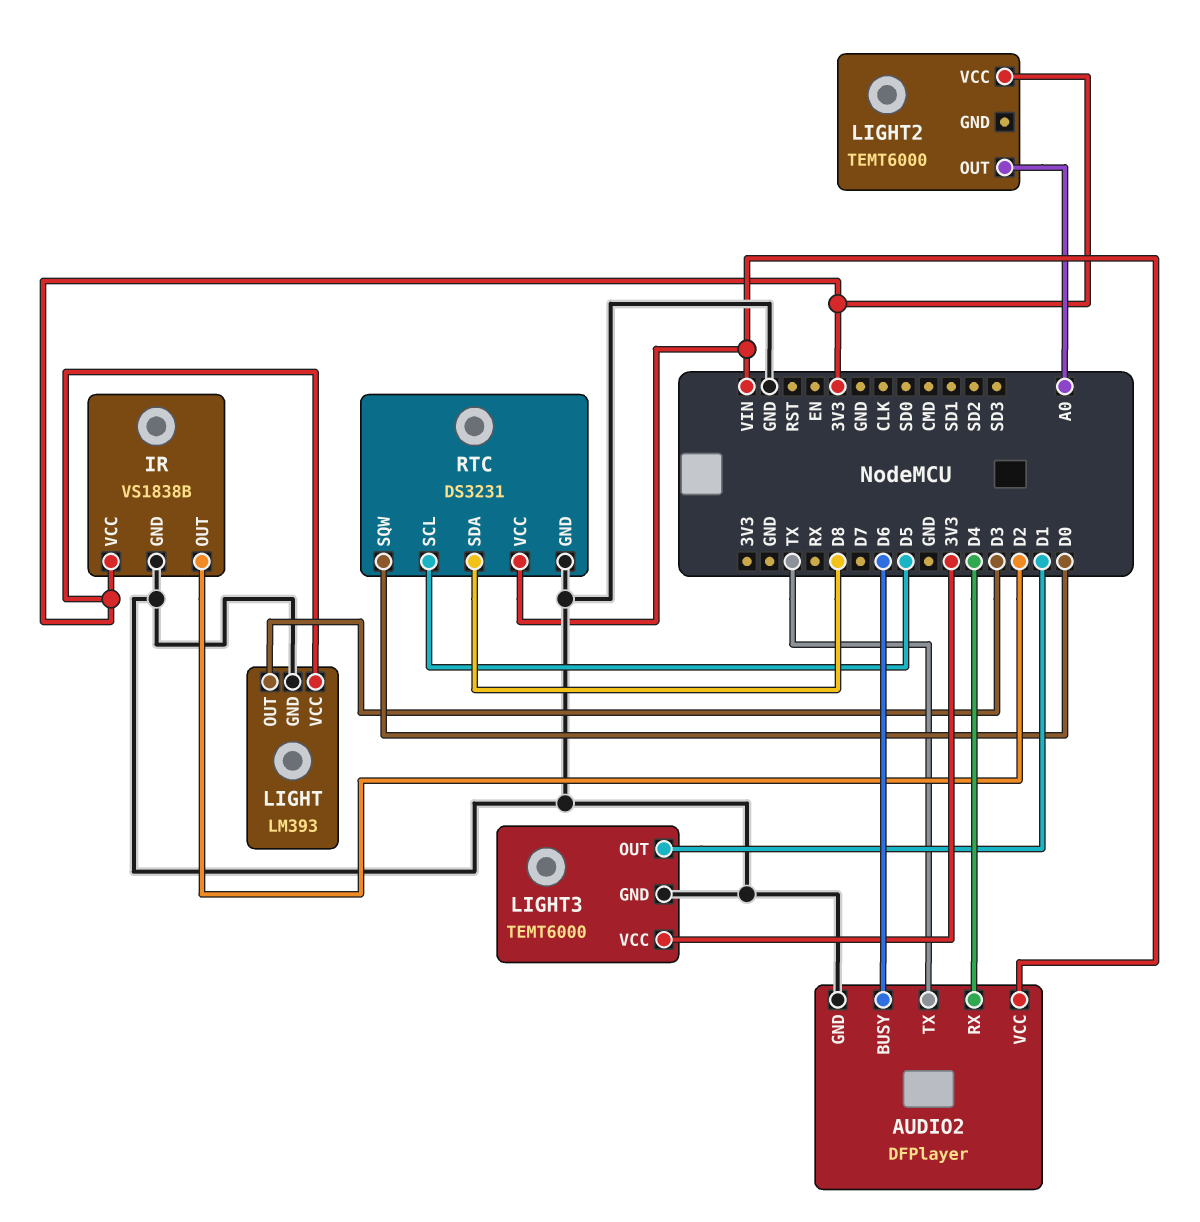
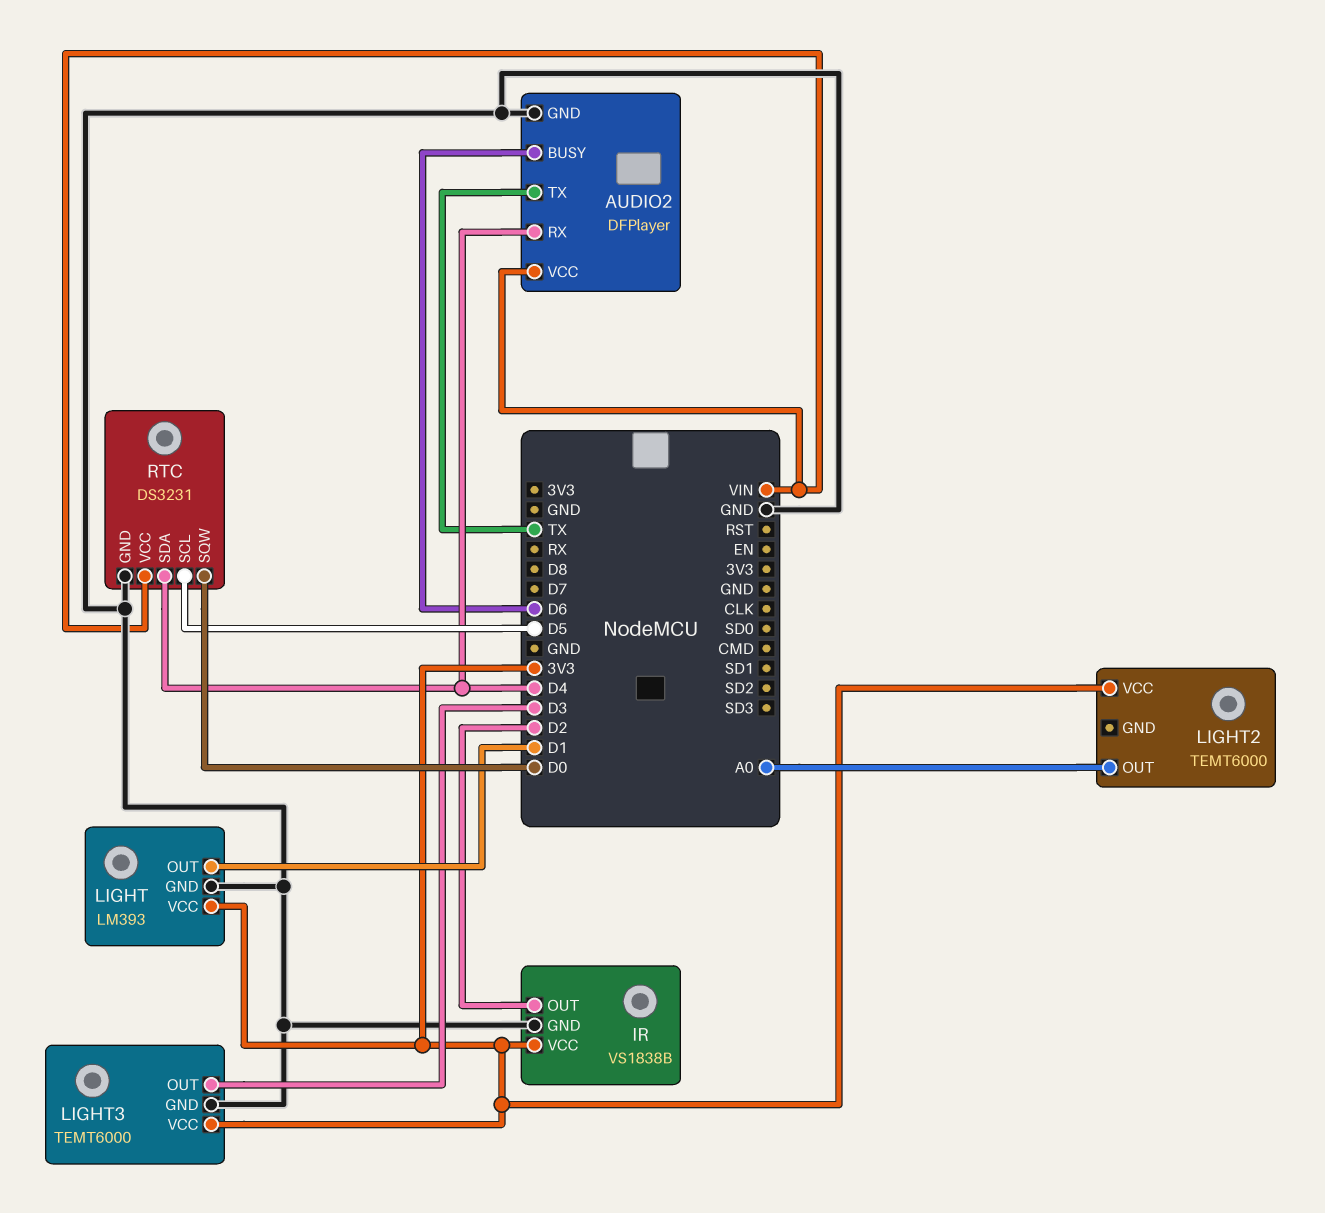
LIGHT pin OUT: D3 -> D1
LIGHT3 pin OUT: D1 -> D3
RTC pin SDA: D8 -> D4

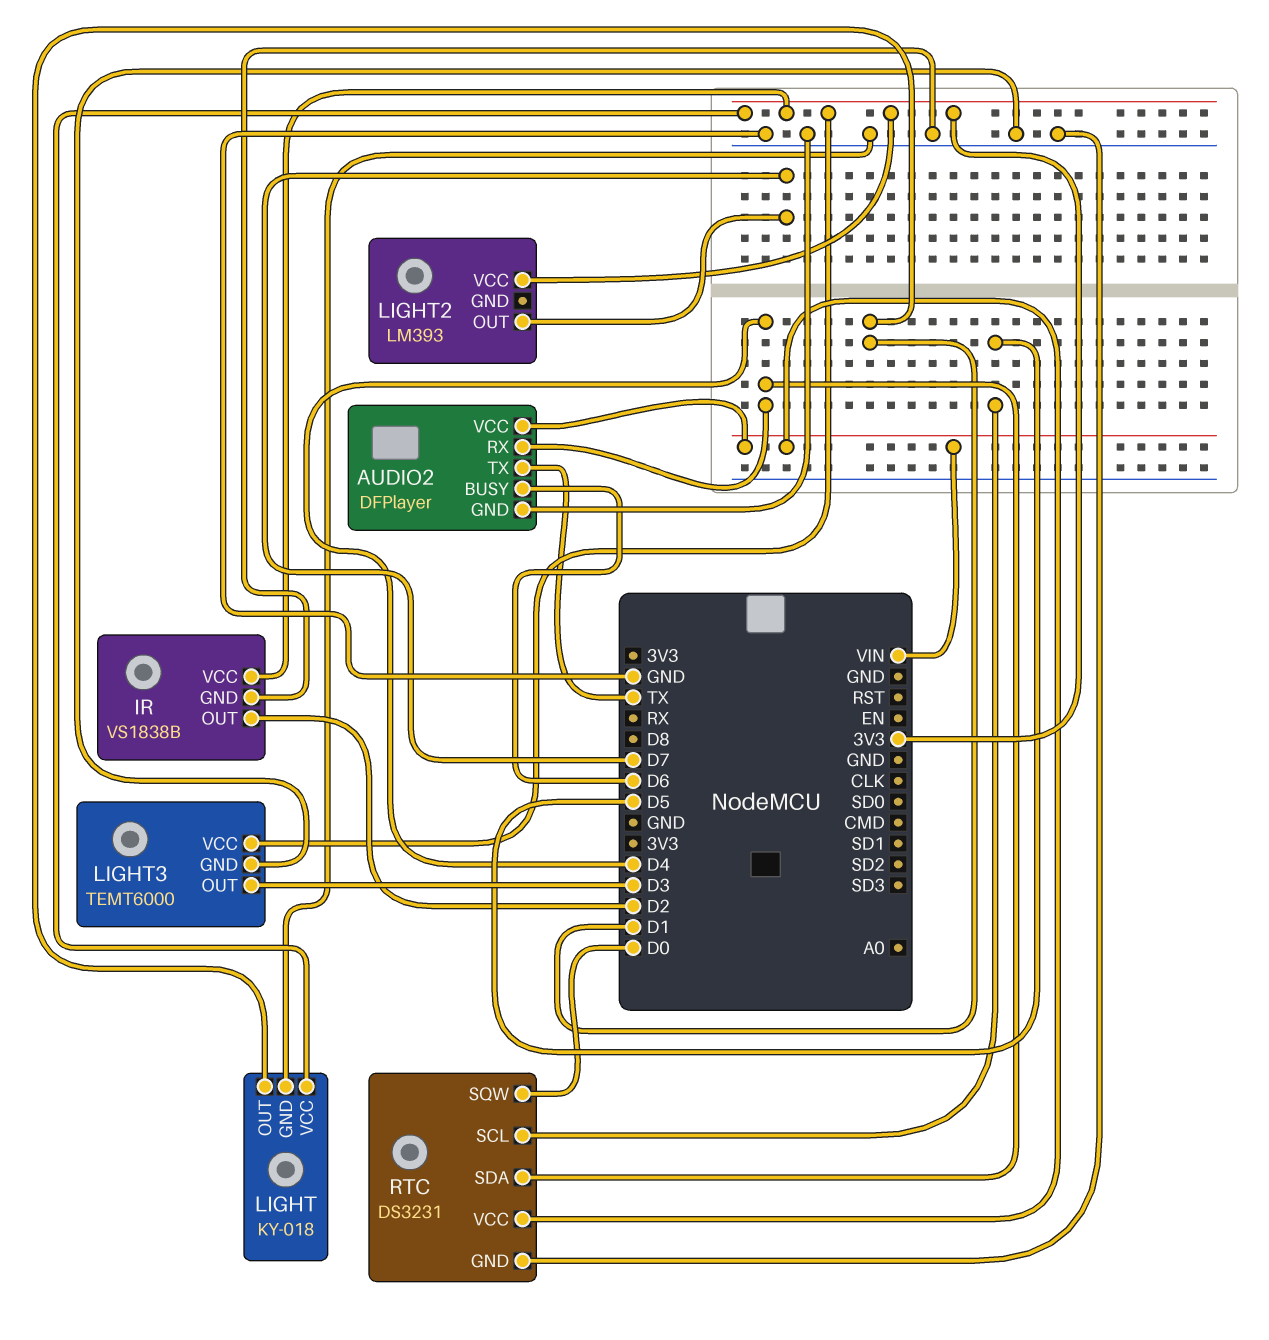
LIGHT: LM393 -> KY-018
LIGHT2: TEMT6000 -> LM393
LIGHT2 pin OUT: A0 -> D7

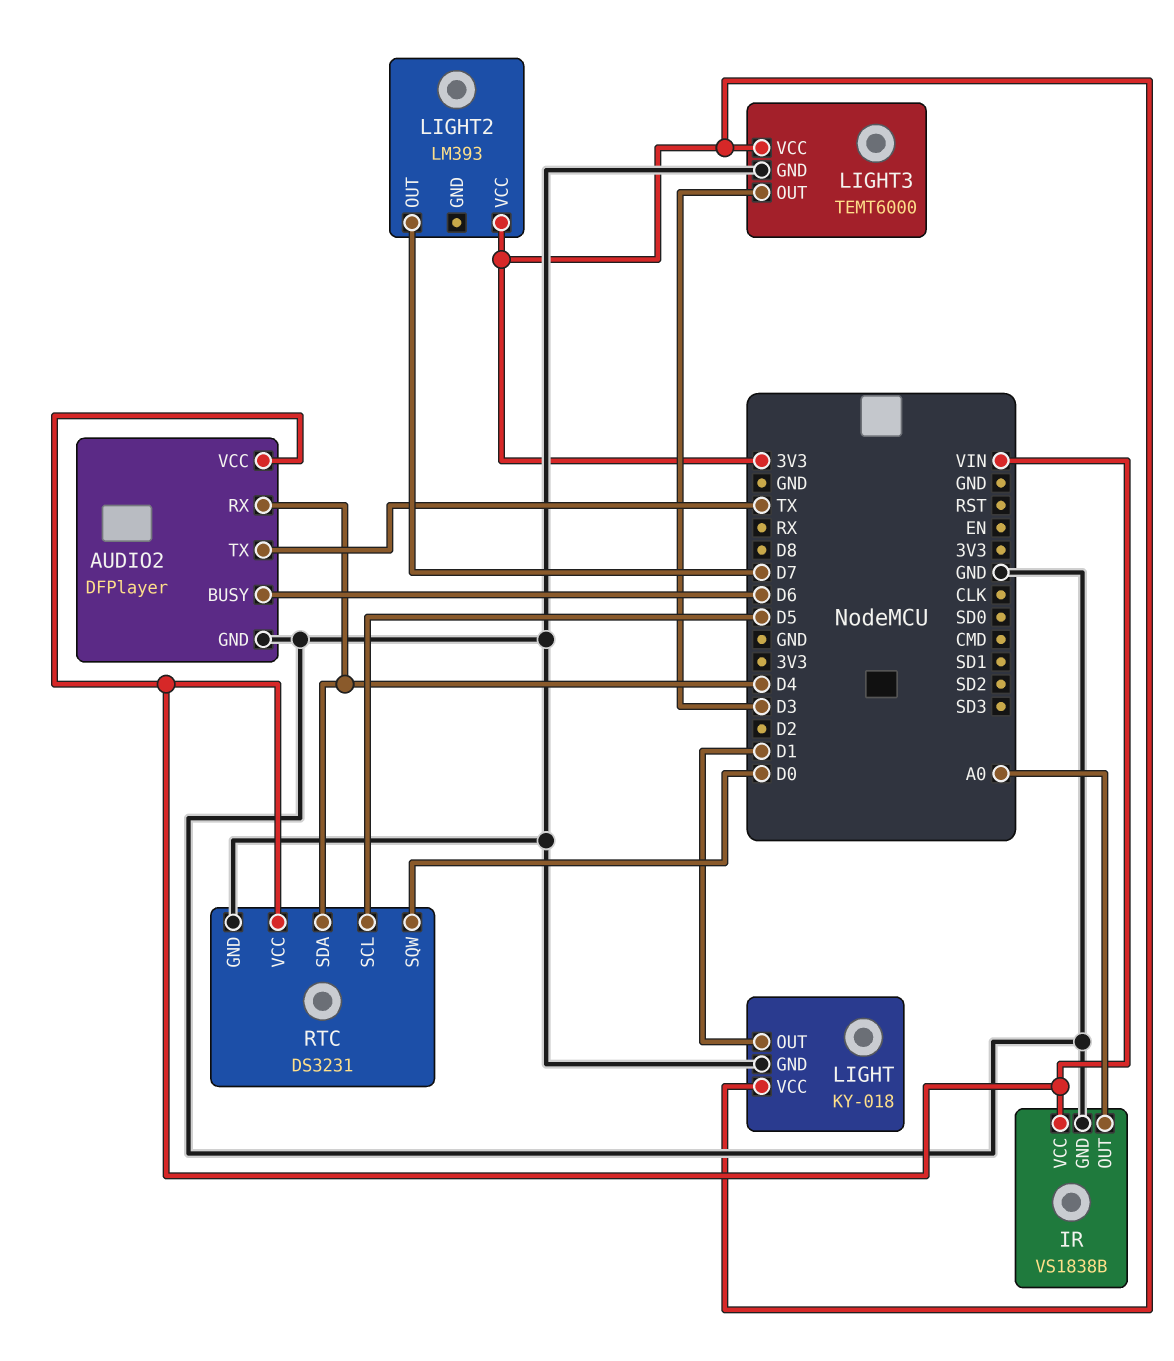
IR pin OUT: D2 -> A0
IR pin VCC: 3V3 -> VIN

